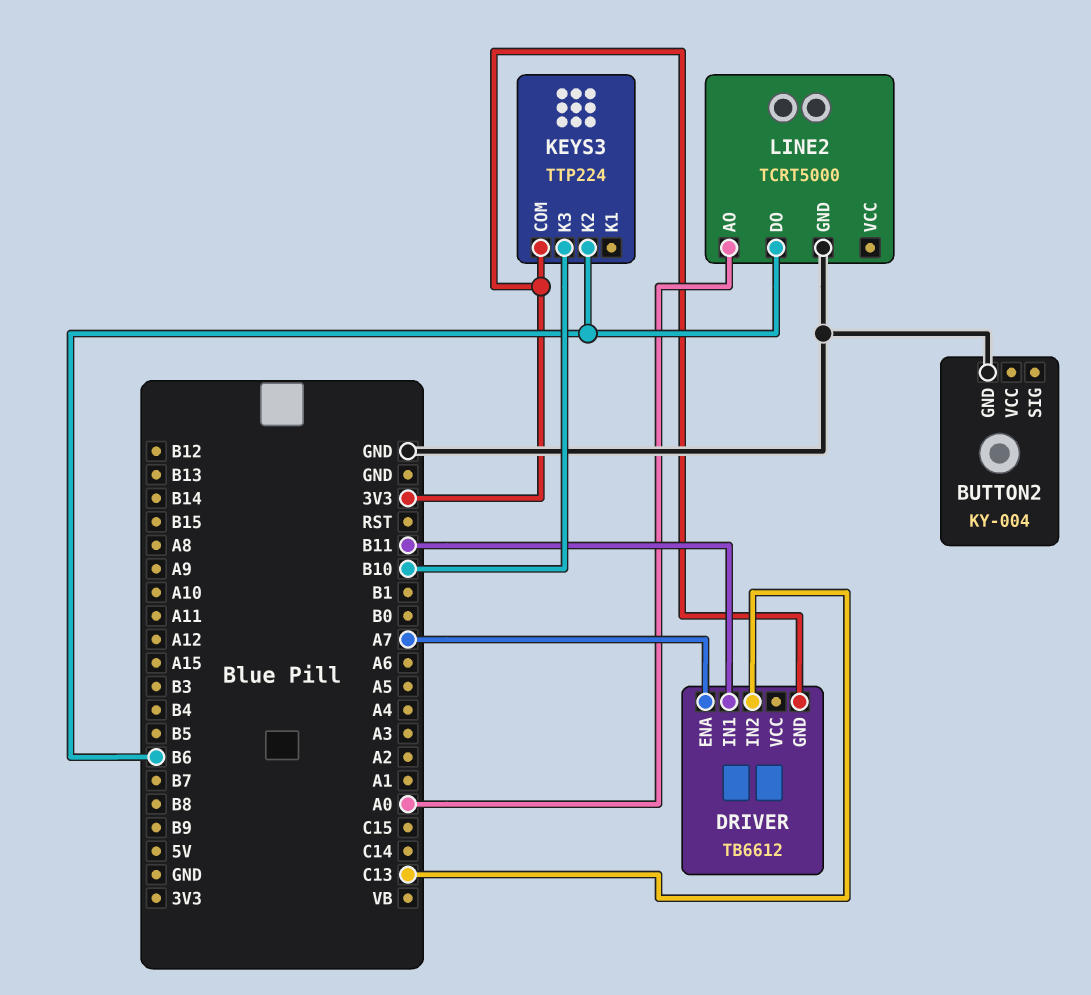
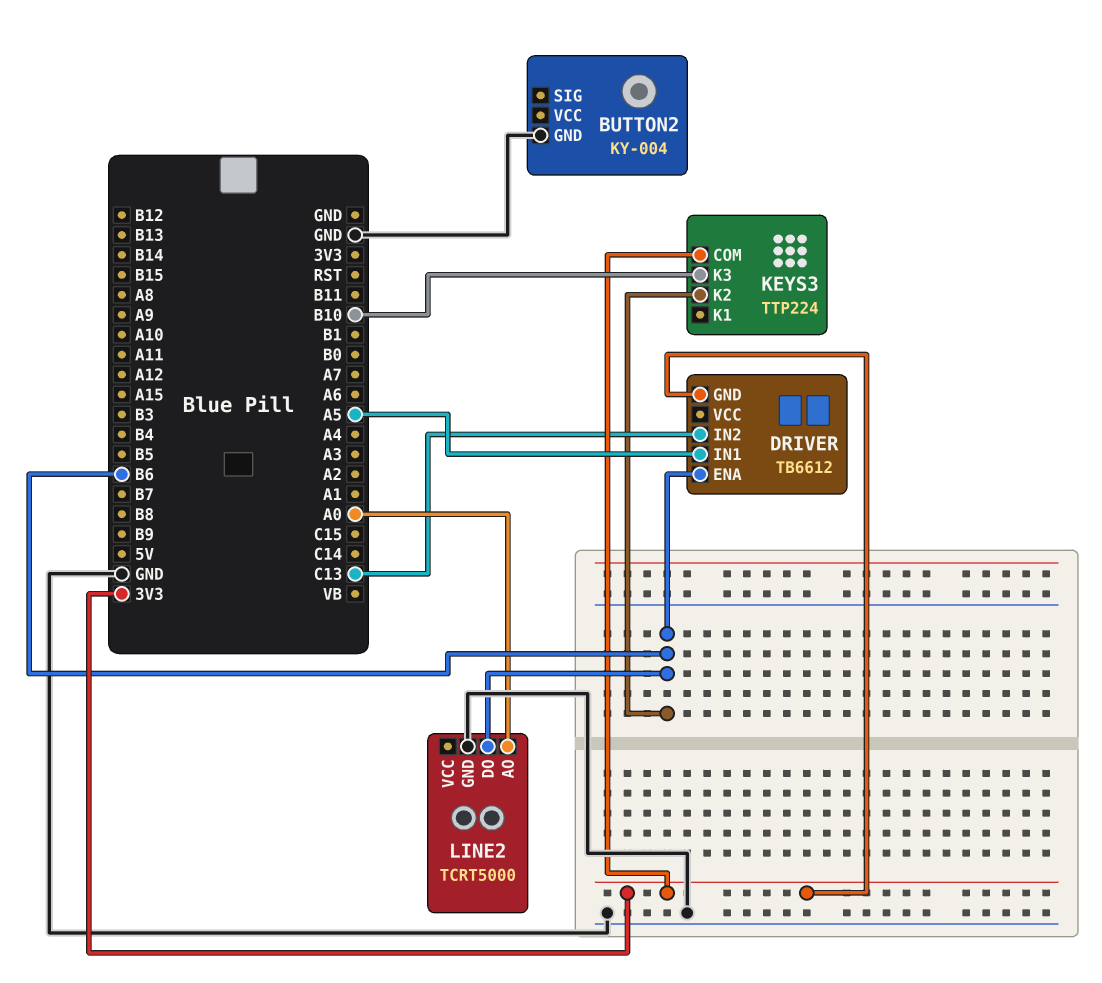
DRIVER pin ENA: A7 -> B6
DRIVER pin IN1: B11 -> A5

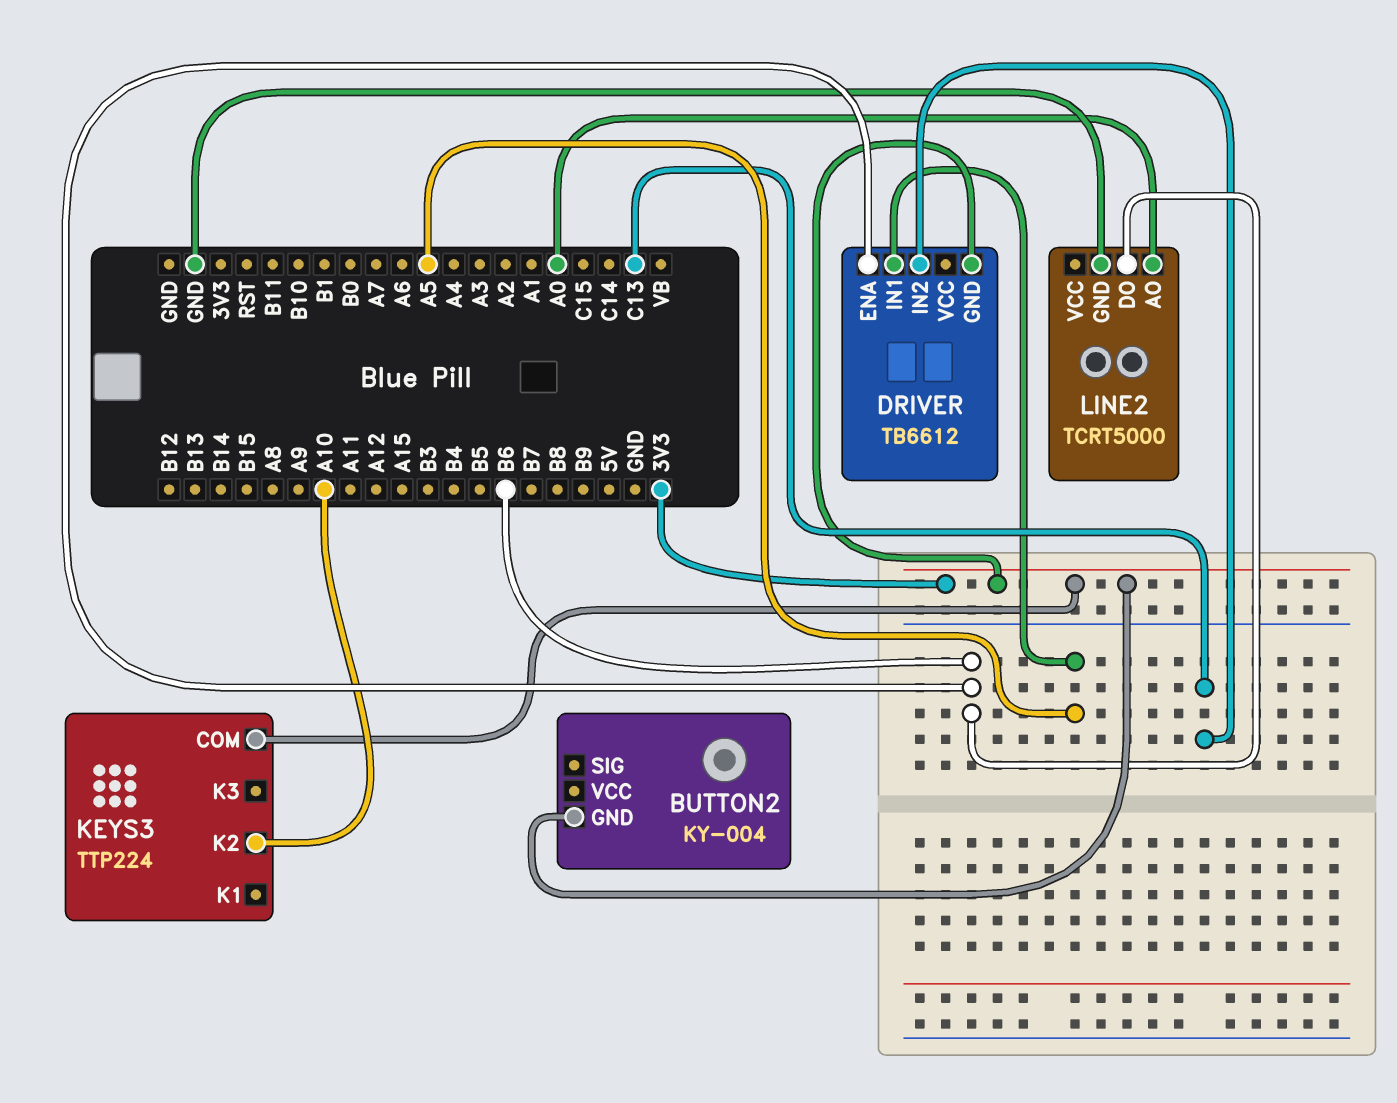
BUTTON2 pin GND: GND -> 3V3
KEYS3 pin K2: B6 -> A10
KEYS3 pin K3: B10 -> none

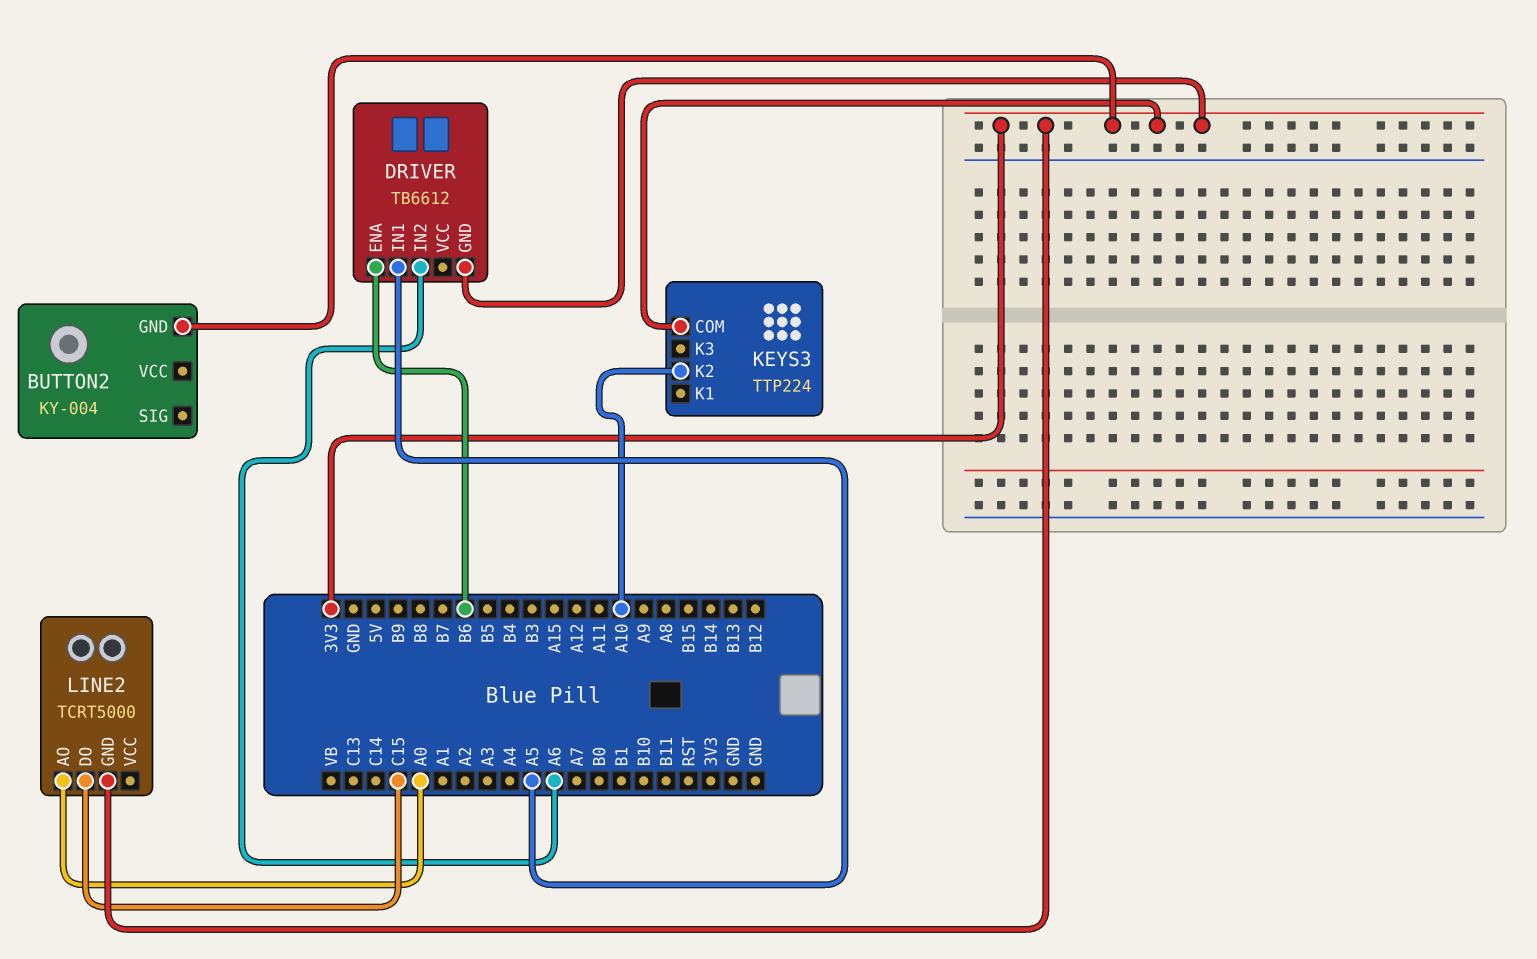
DRIVER pin IN2: C13 -> A6
LINE2 pin DO: B6 -> C15
LINE2 pin GND: GND -> 3V3

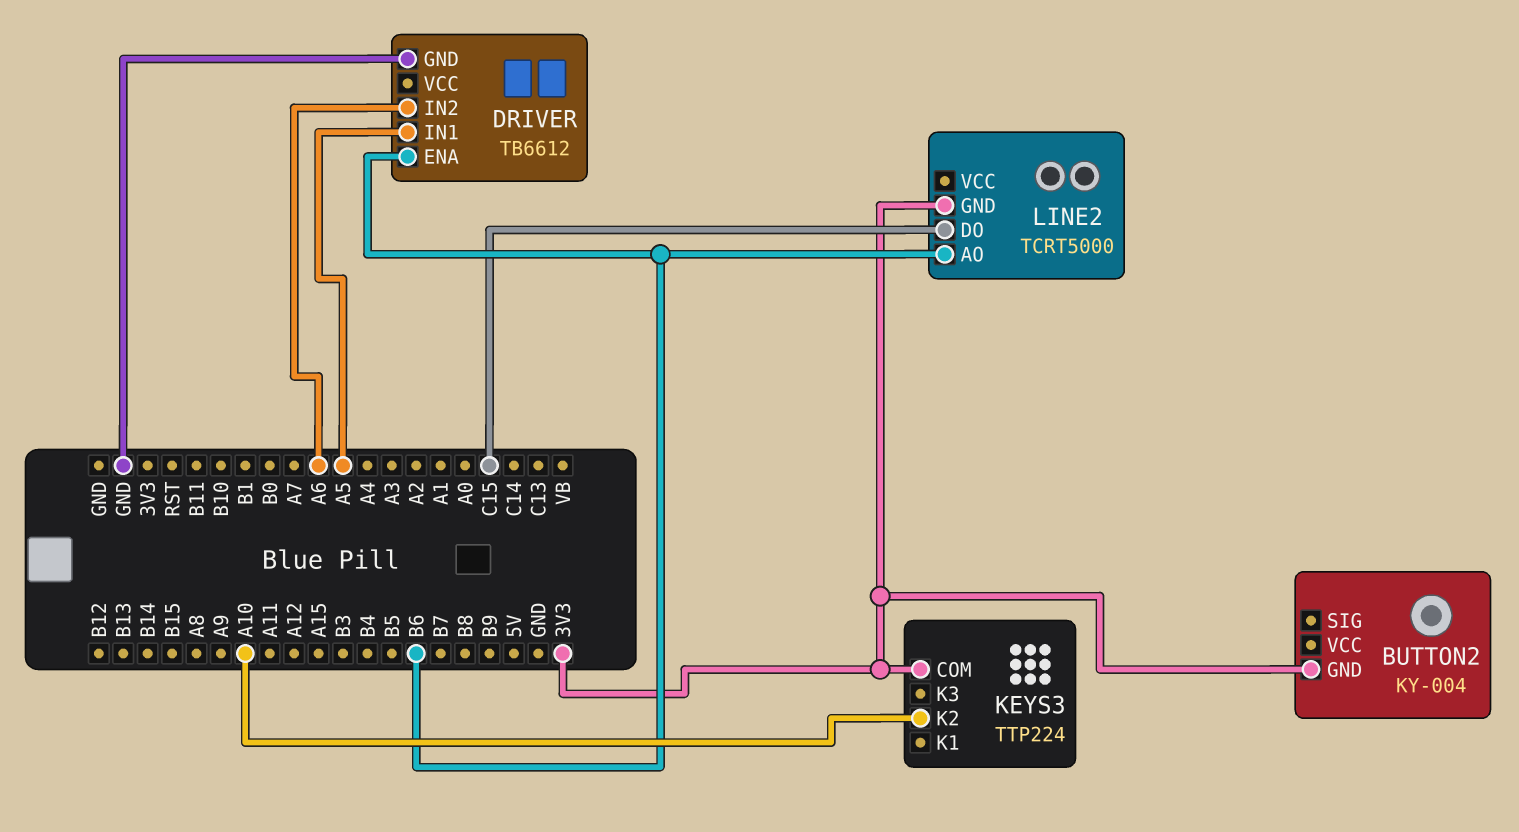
DRIVER pin GND: 3V3 -> GND
LINE2 pin AO: A0 -> B6

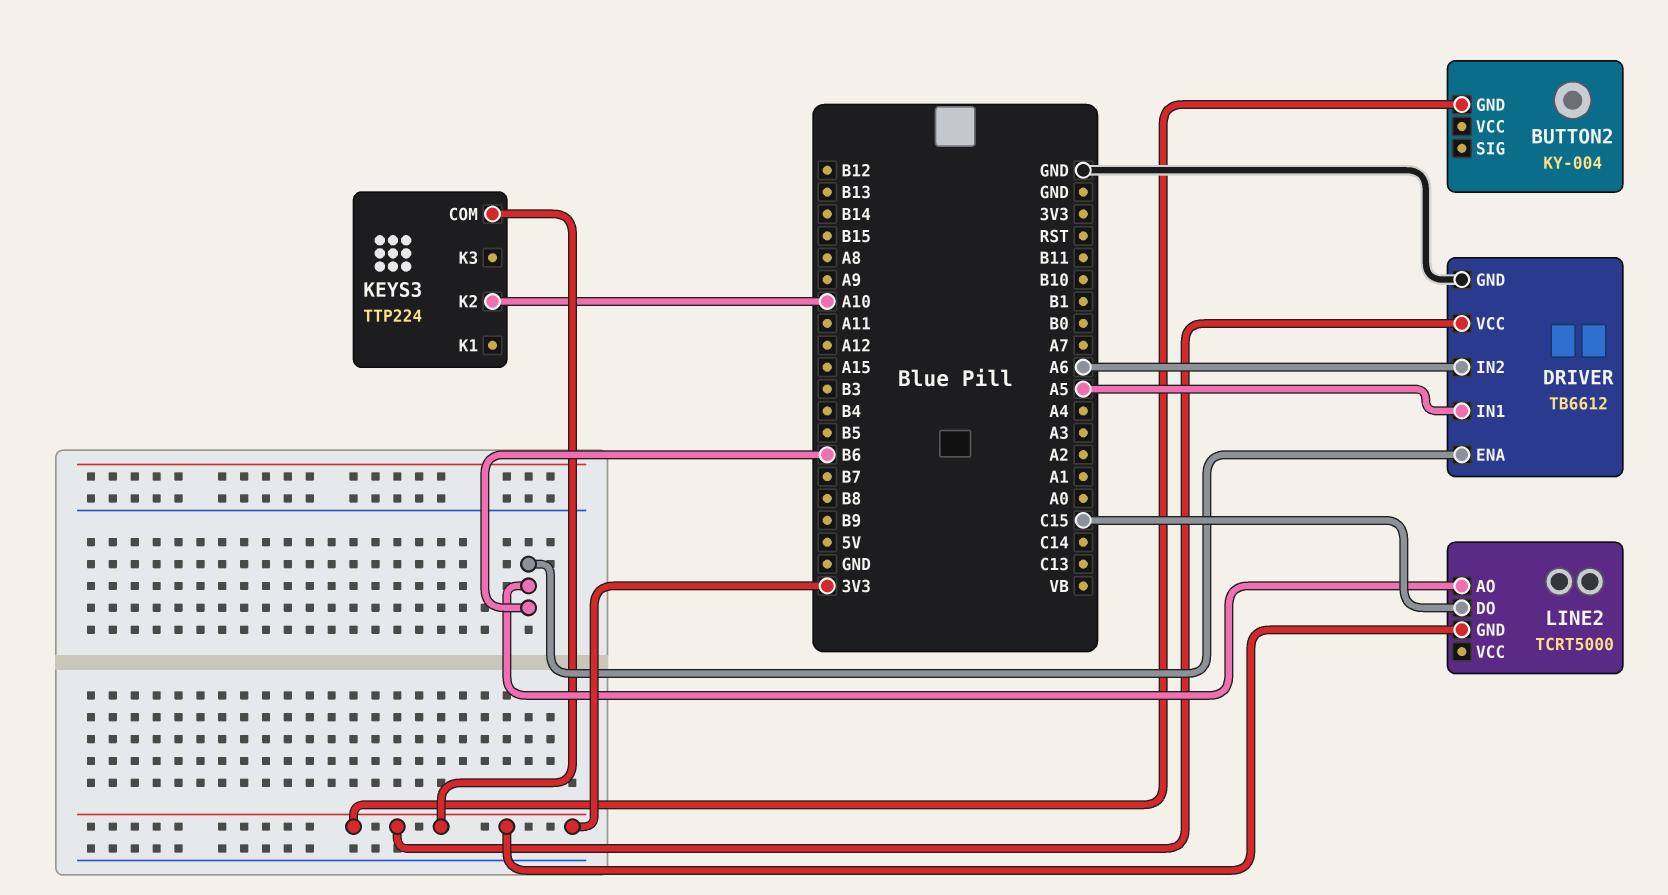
DRIVER pin VCC: none -> 3V3

